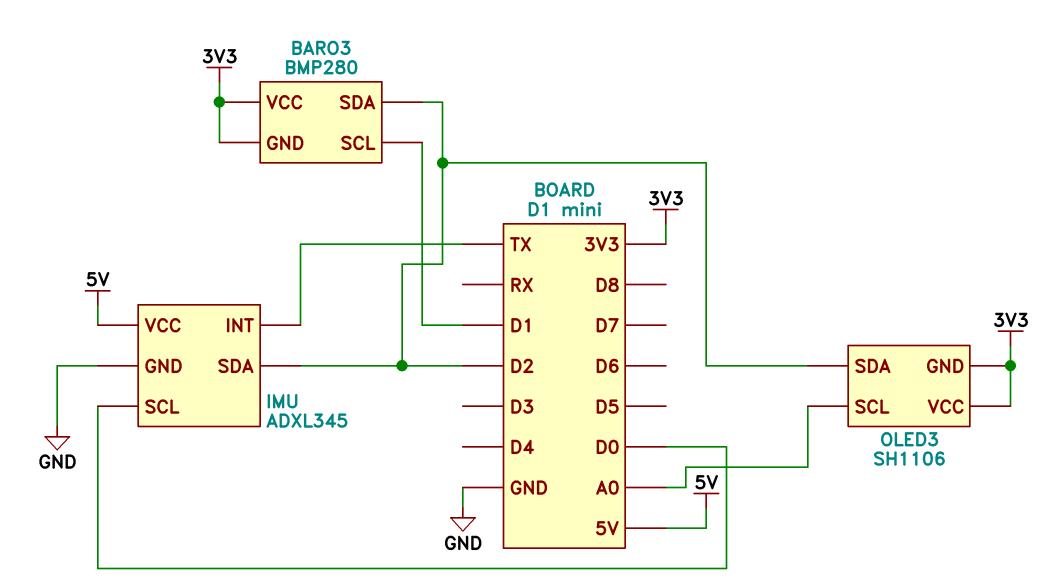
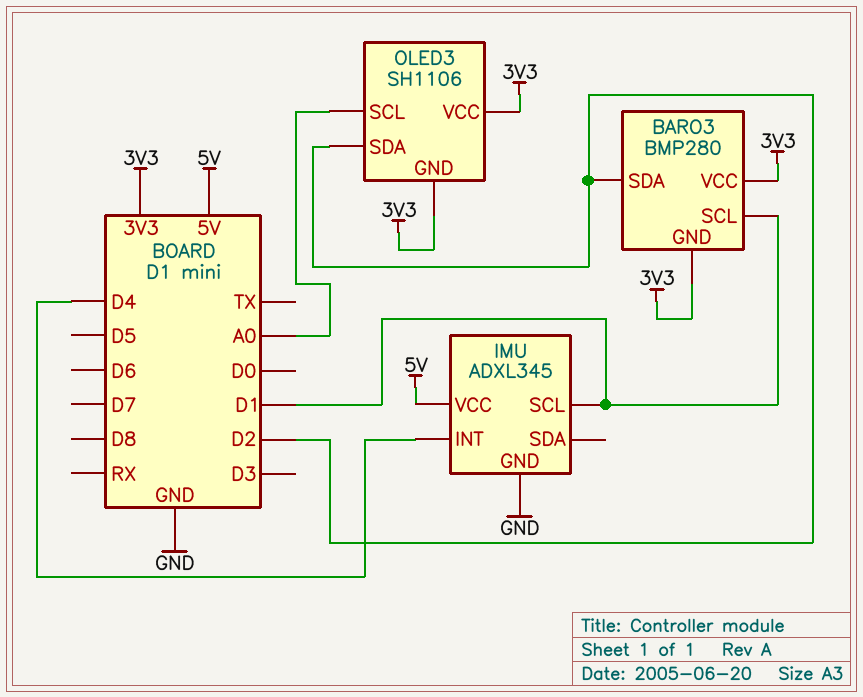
IMU pin INT: TX -> D4
IMU pin SCL: D0 -> D1
IMU pin SDA: D2 -> none

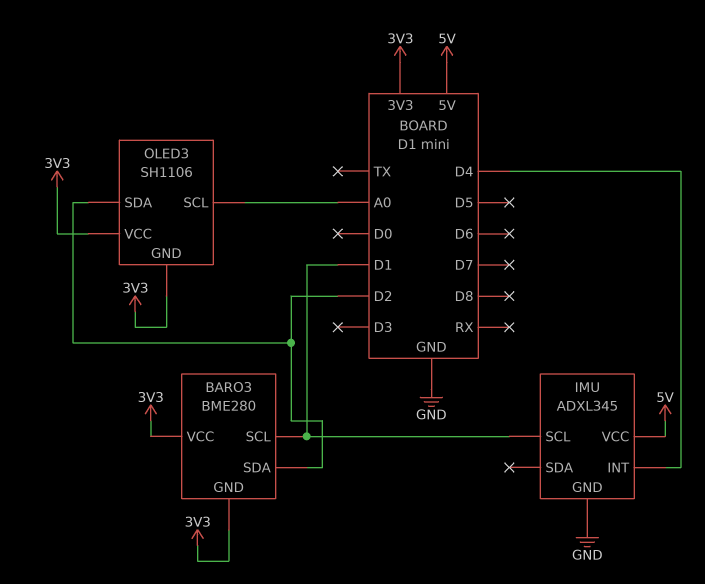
BARO3: BMP280 -> BME280

